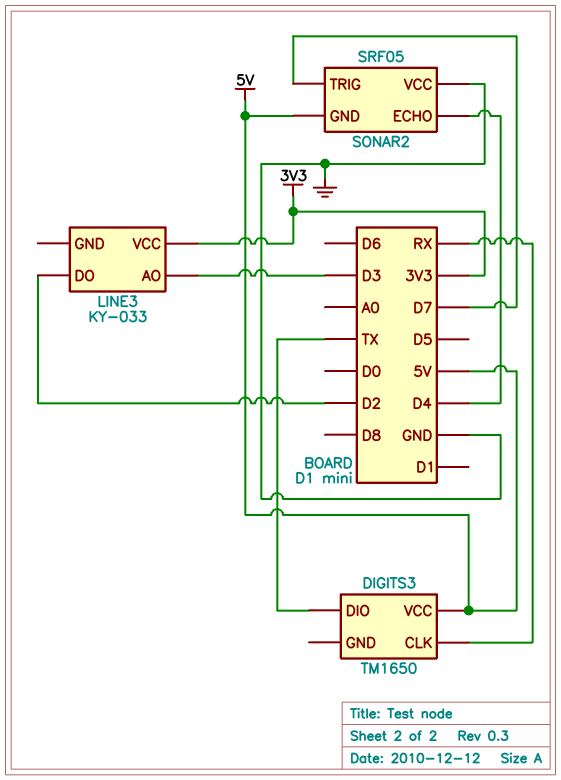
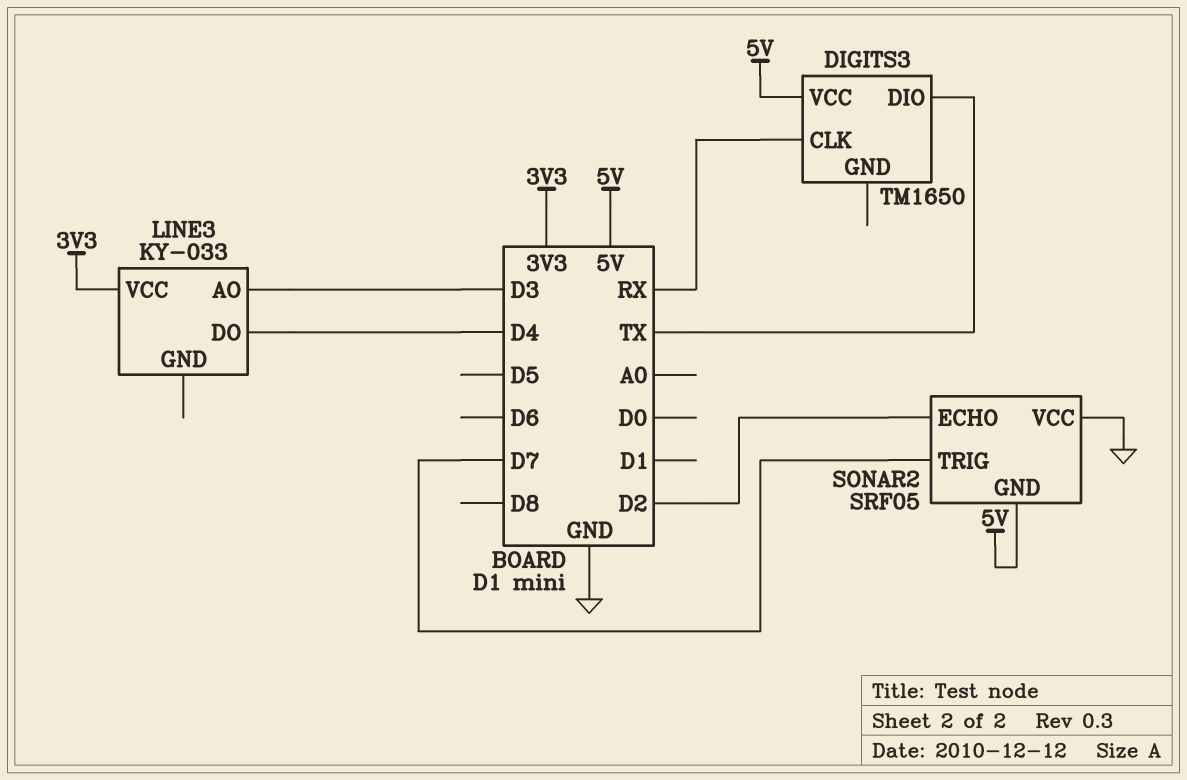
LINE3 pin DO: D2 -> D4
SONAR2 pin ECHO: D4 -> D2

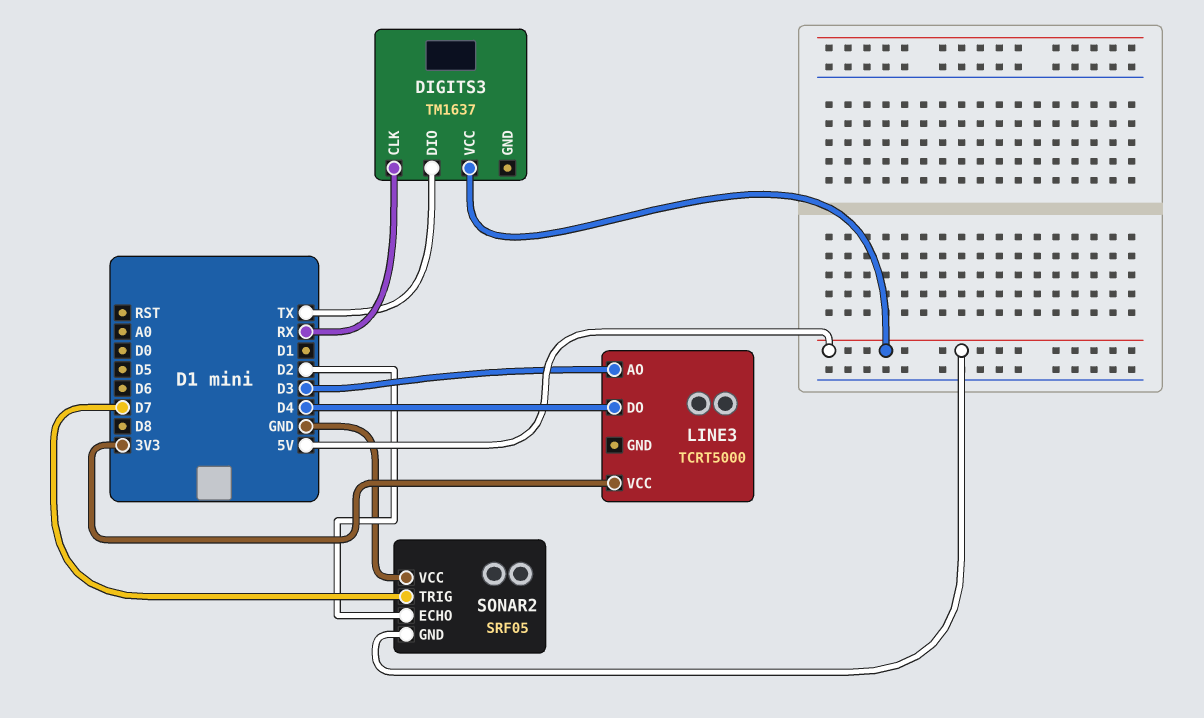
DIGITS3: TM1650 -> TM1637
LINE3: KY-033 -> TCRT5000

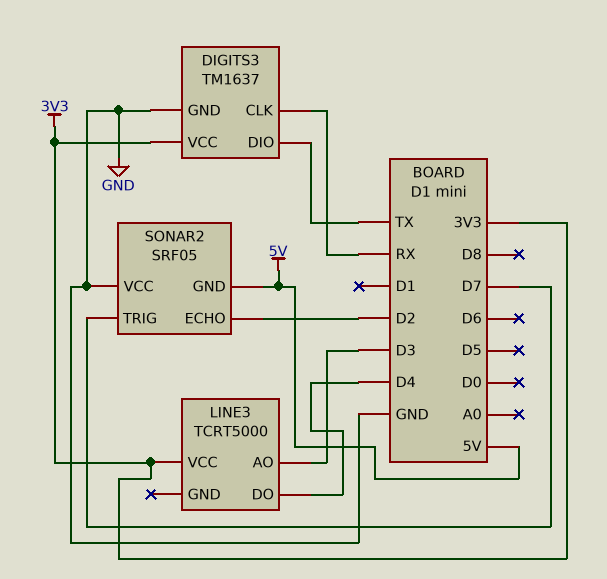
DIGITS3 pin GND: none -> GND
DIGITS3 pin VCC: 5V -> 3V3

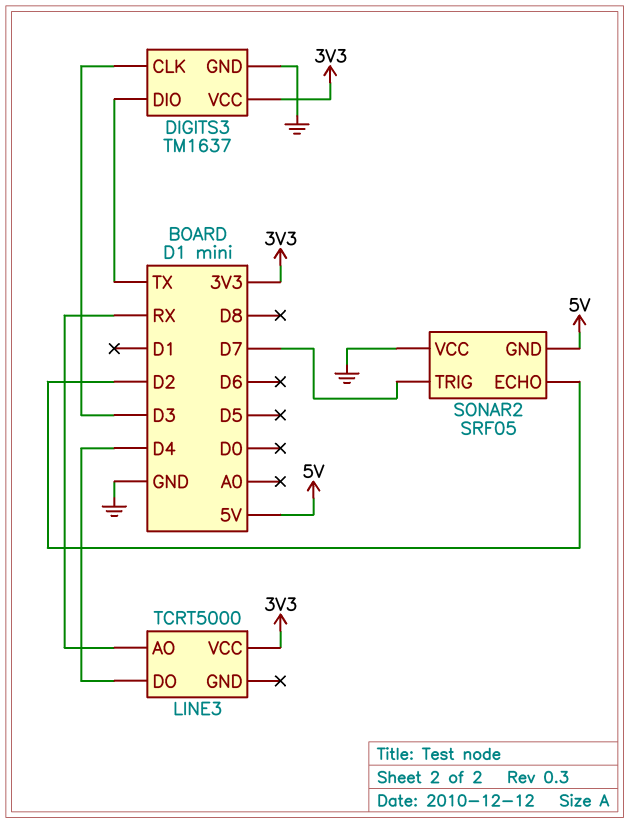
DIGITS3 pin CLK: RX -> D3
LINE3 pin AO: D3 -> RX

